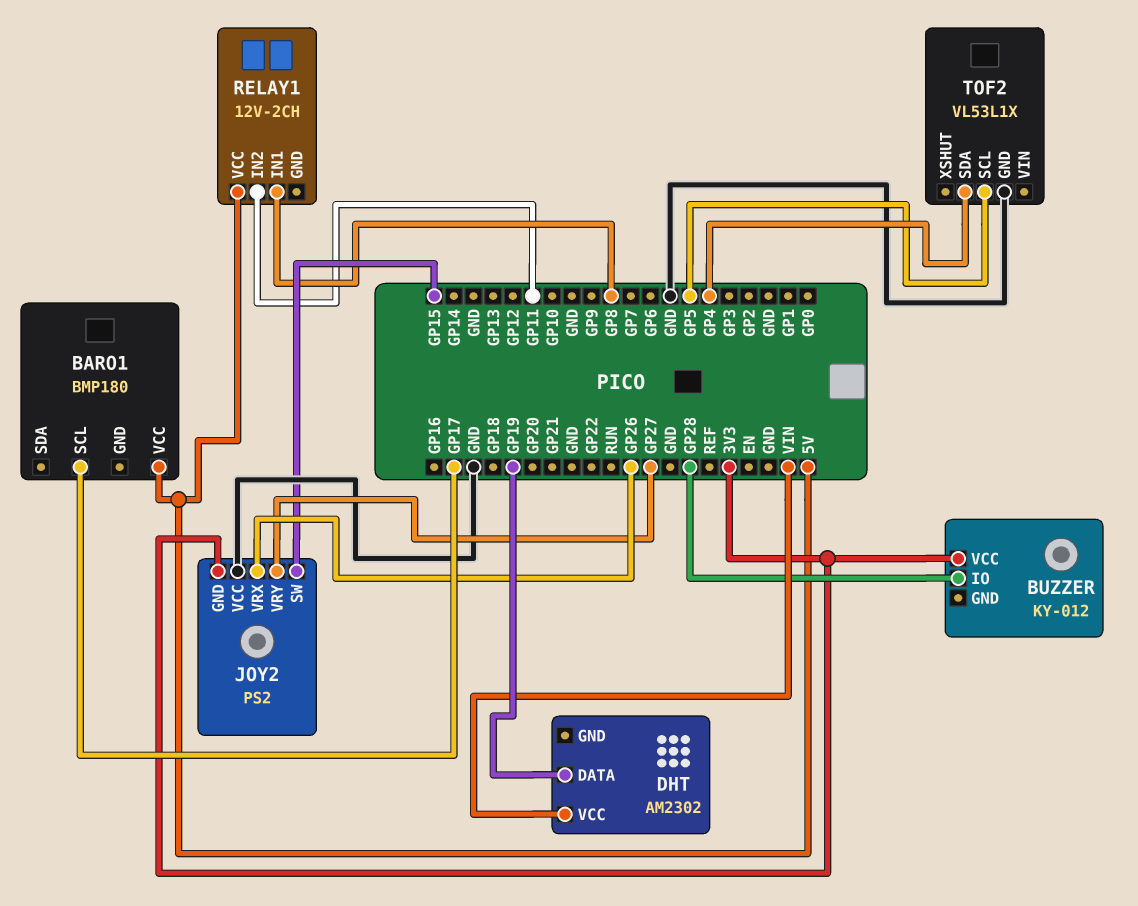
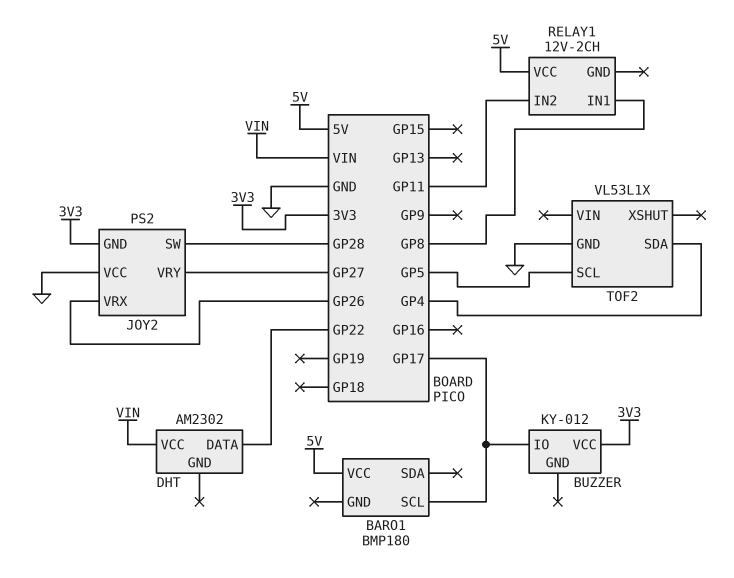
BUZZER pin IO: GP28 -> GP17
DHT pin DATA: GP19 -> GP22
JOY2 pin SW: GP15 -> GP28

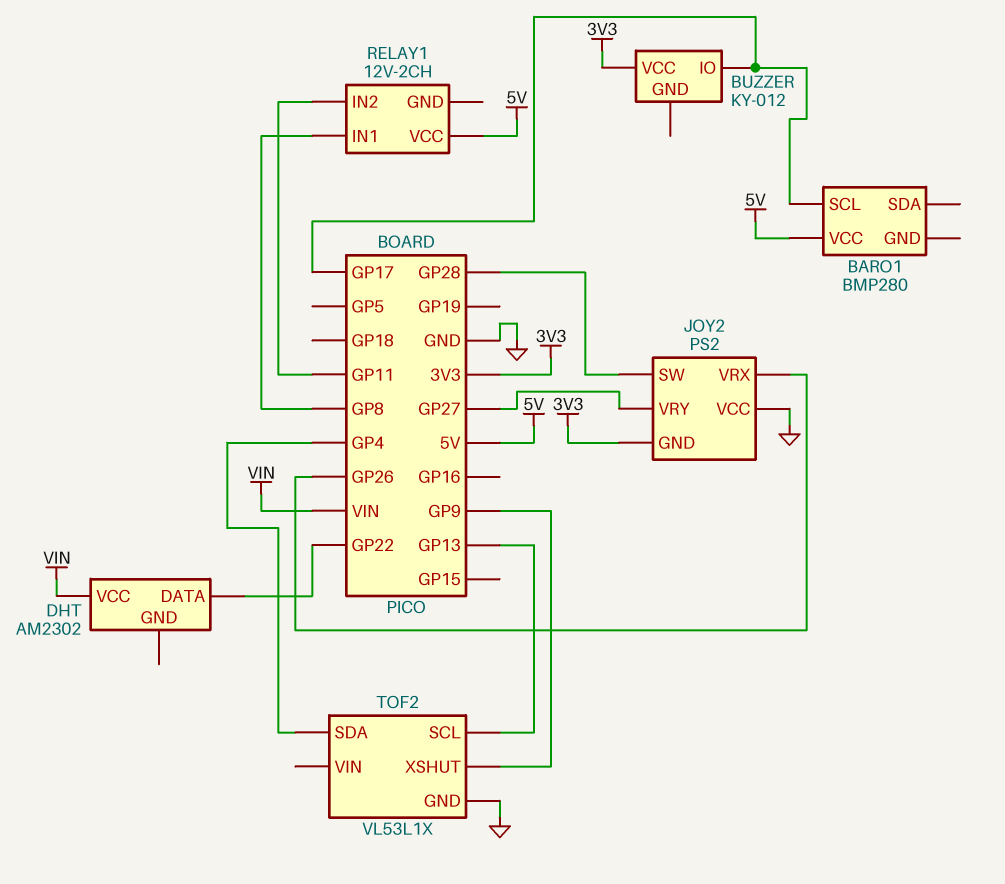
BARO1: BMP180 -> BMP280
TOF2 pin SCL: GP5 -> GP13
TOF2 pin XSHUT: none -> GP9

